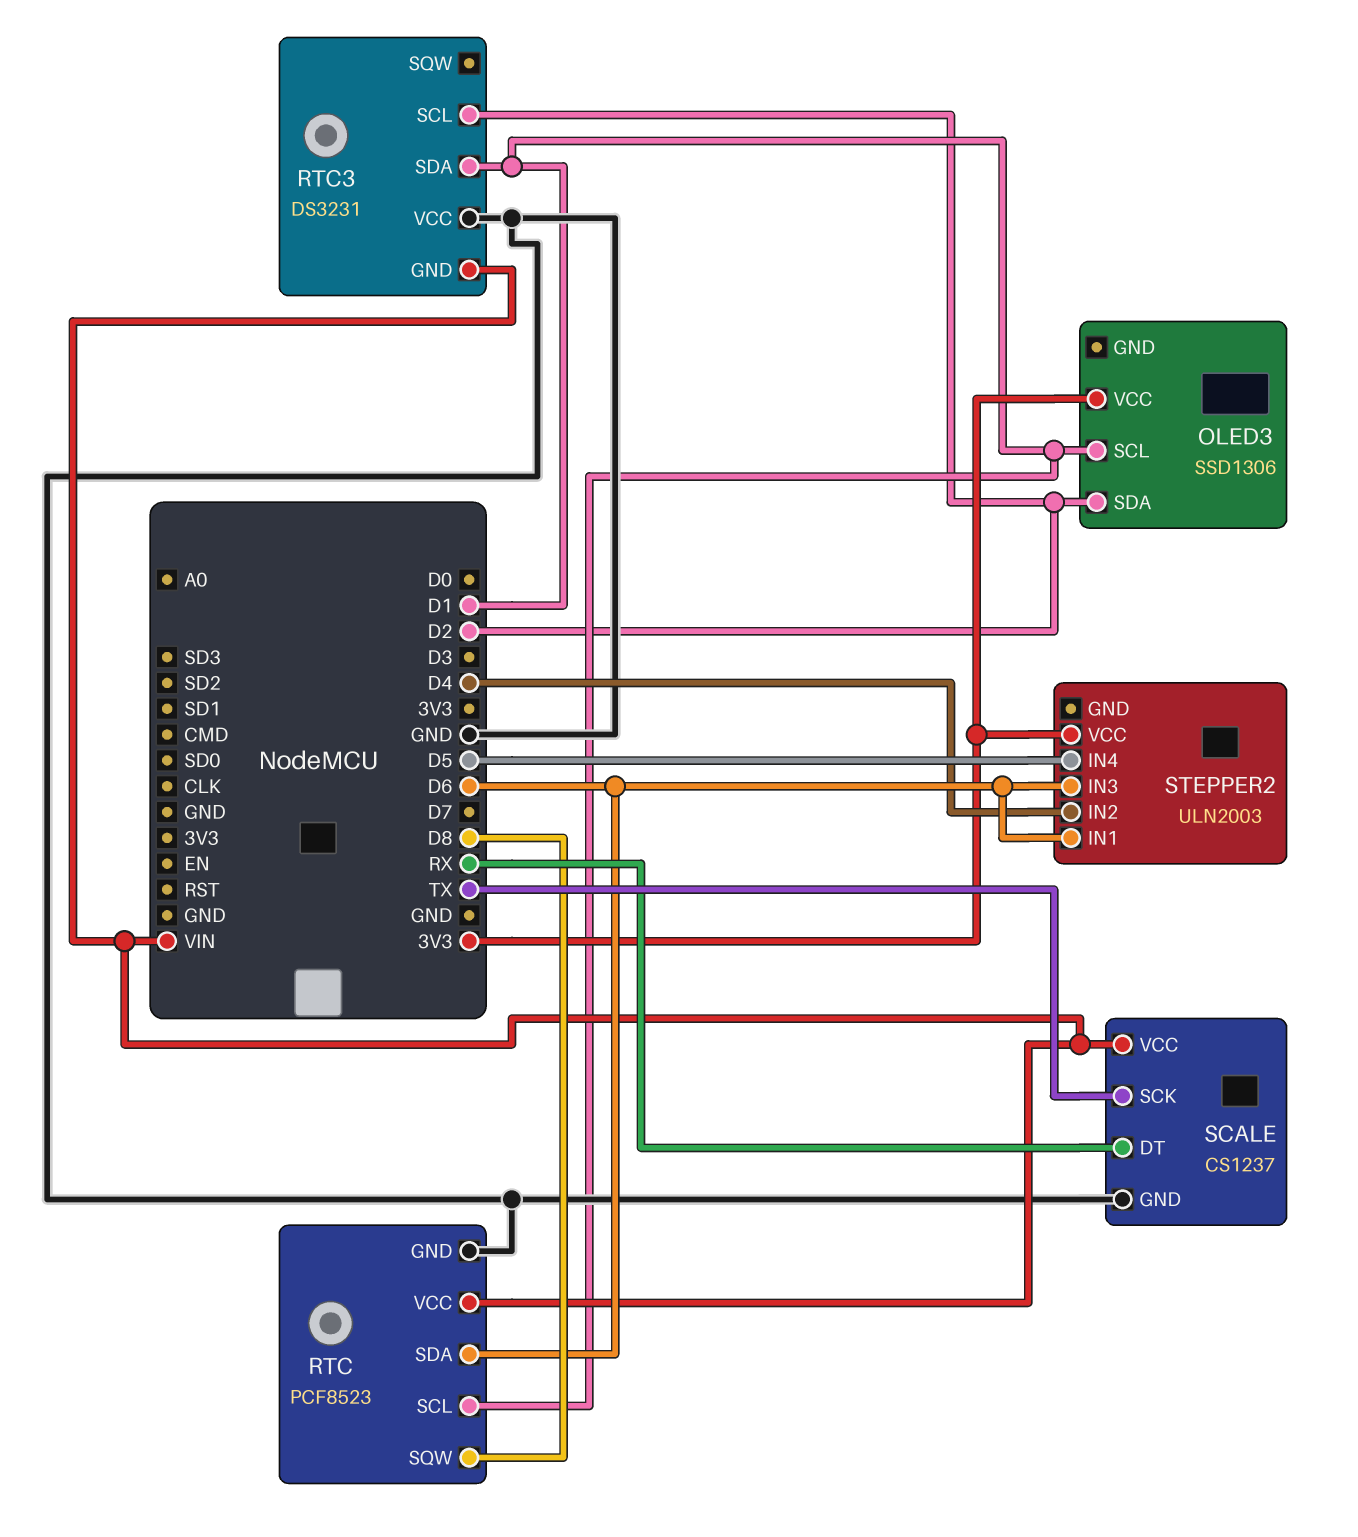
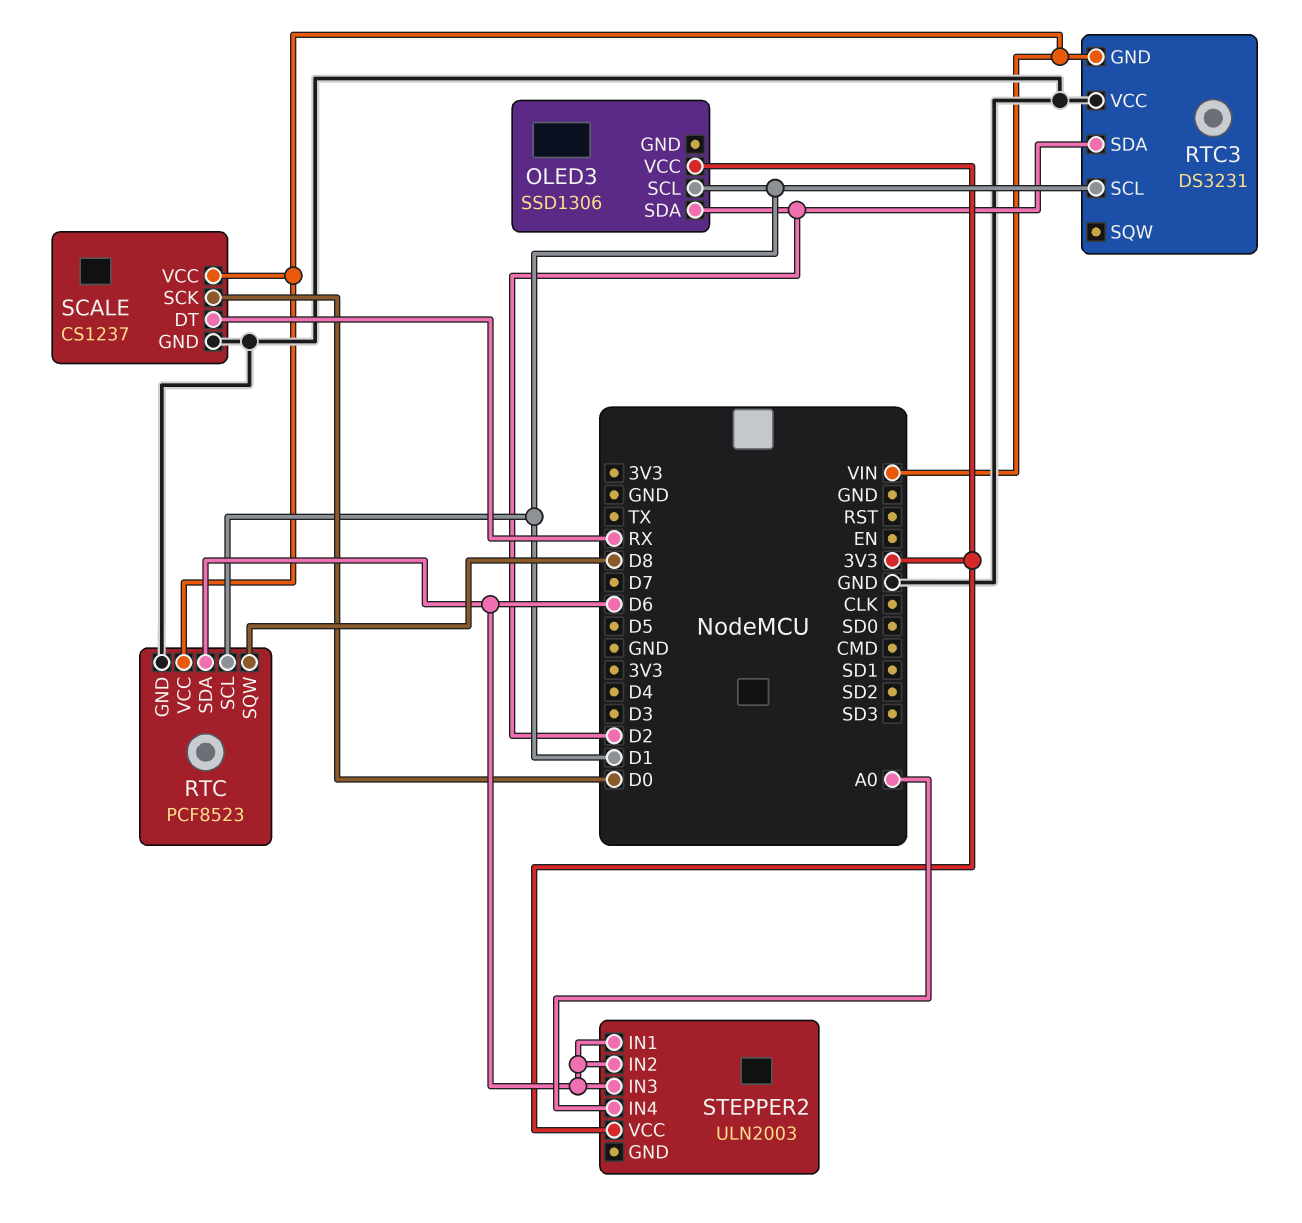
RTC3 pin SCL: D2 -> D1
RTC3 pin SDA: D1 -> D2
SCALE pin SCK: TX -> D0
STEPPER2 pin IN2: D4 -> D6
STEPPER2 pin IN4: D5 -> A0

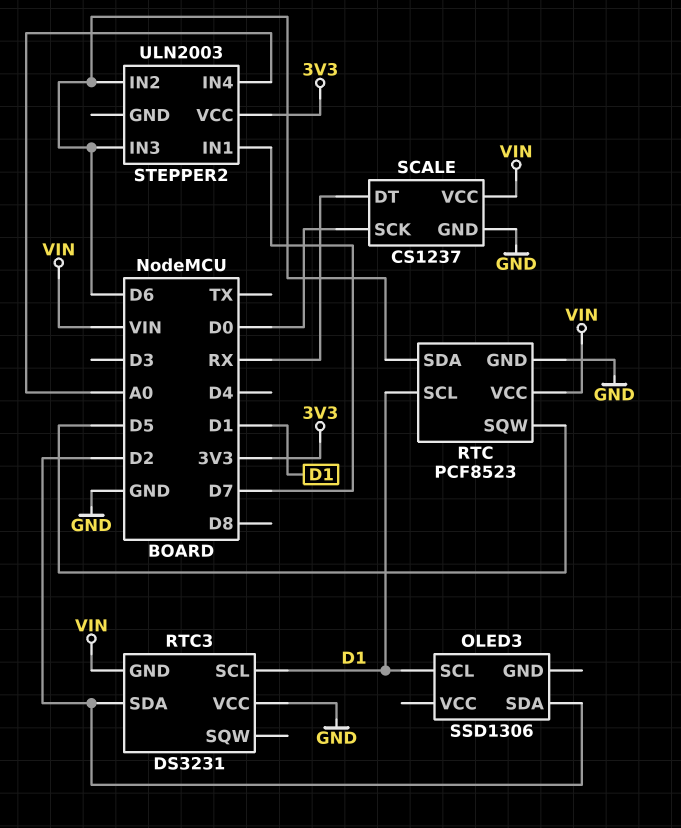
OLED3 pin VCC: 3V3 -> none
RTC pin SQW: D8 -> D5
STEPPER2 pin IN1: D6 -> D7

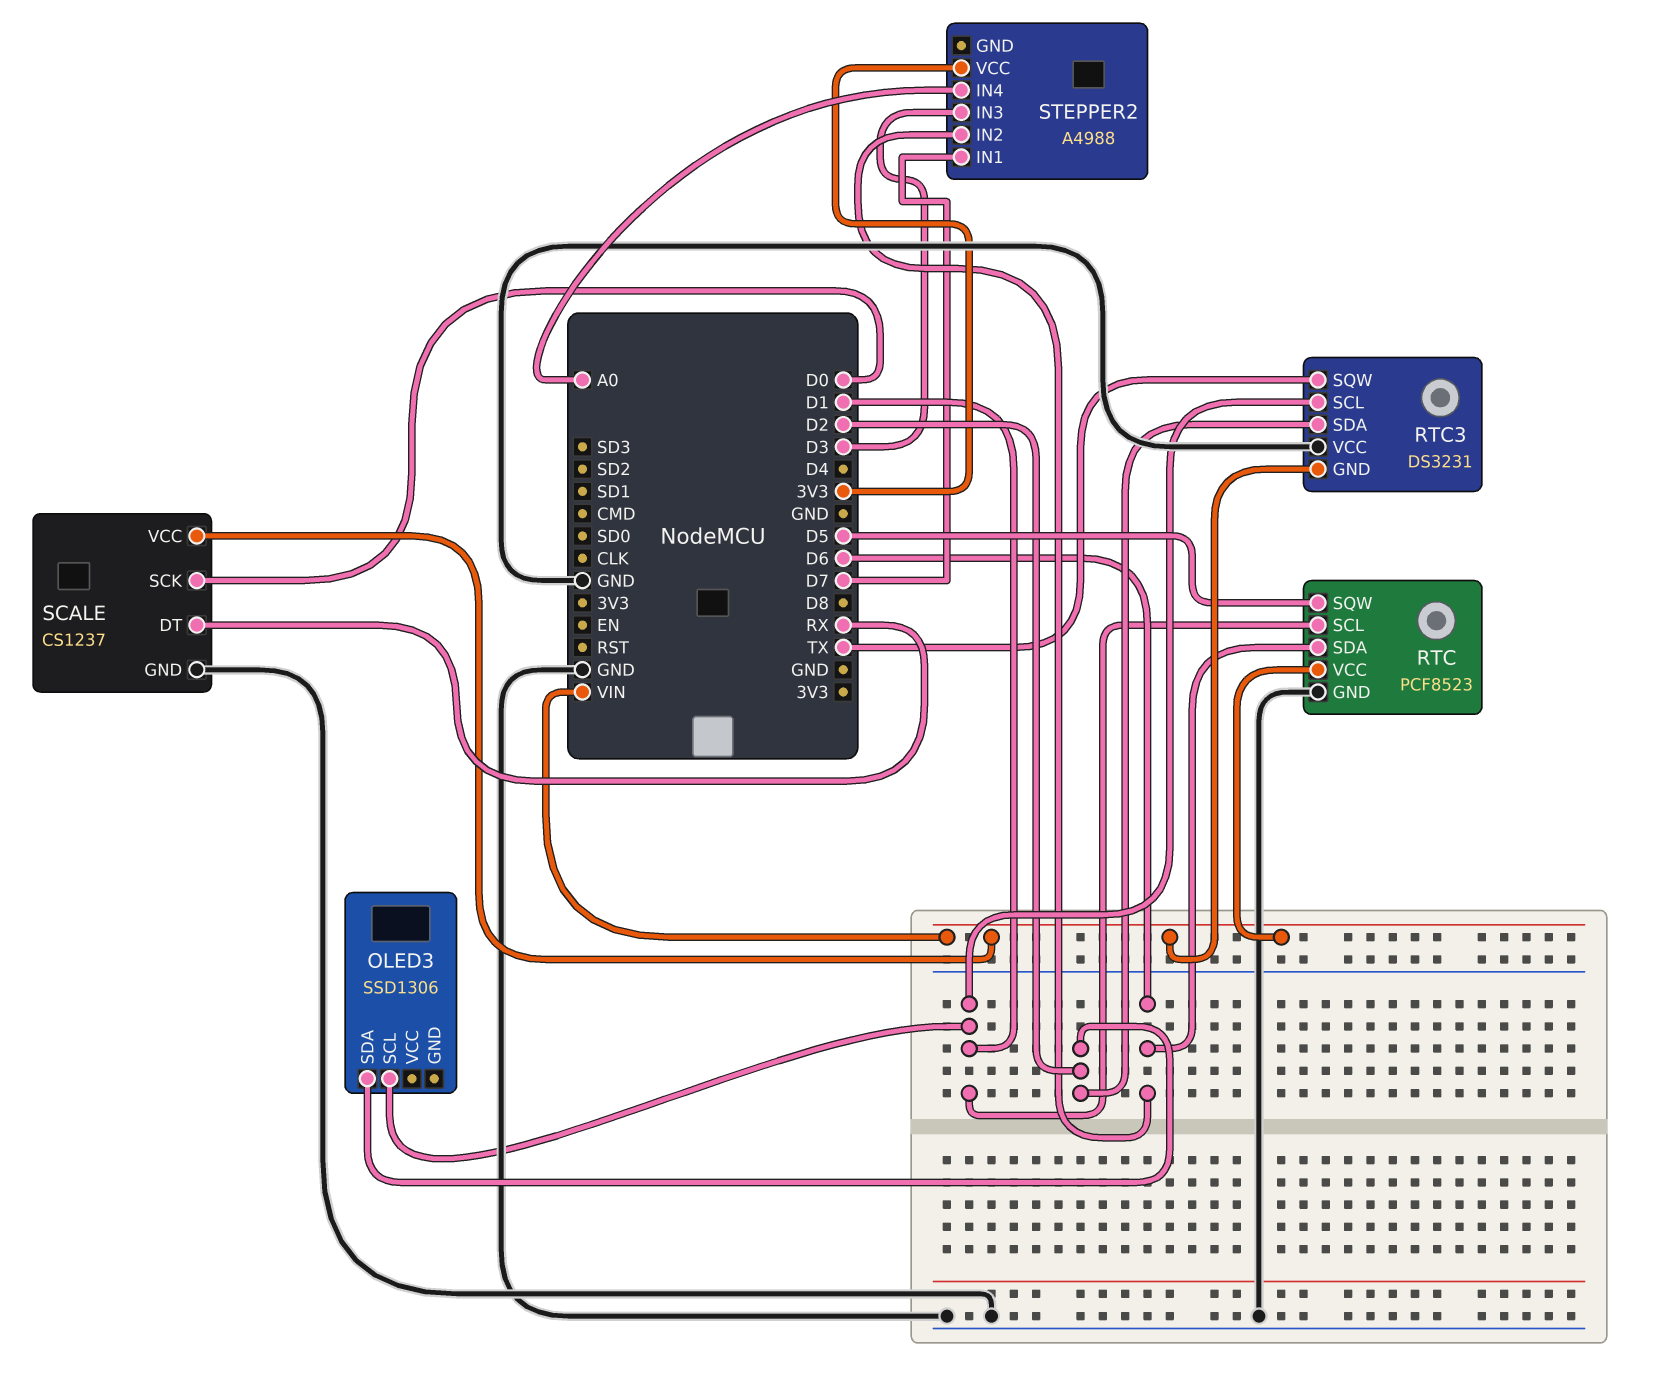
RTC3 pin SQW: none -> TX
STEPPER2: ULN2003 -> A4988
STEPPER2 pin IN3: D6 -> D3

